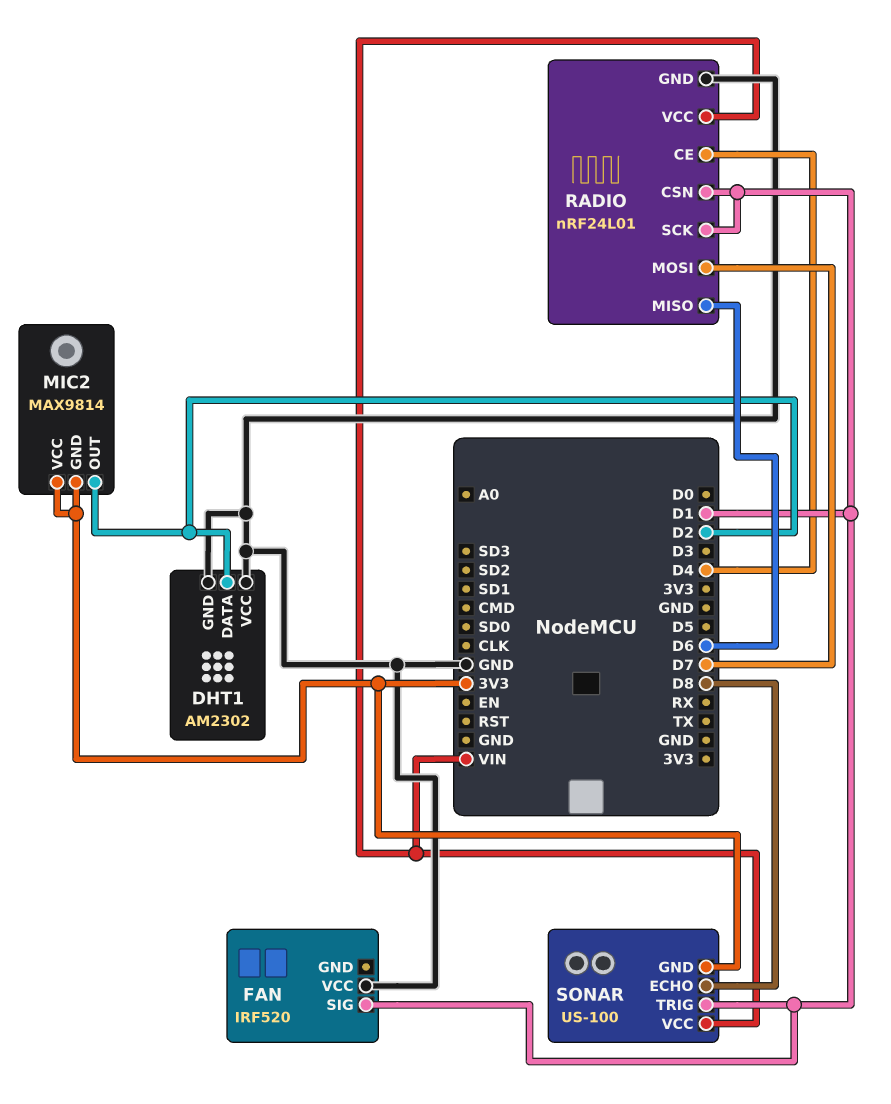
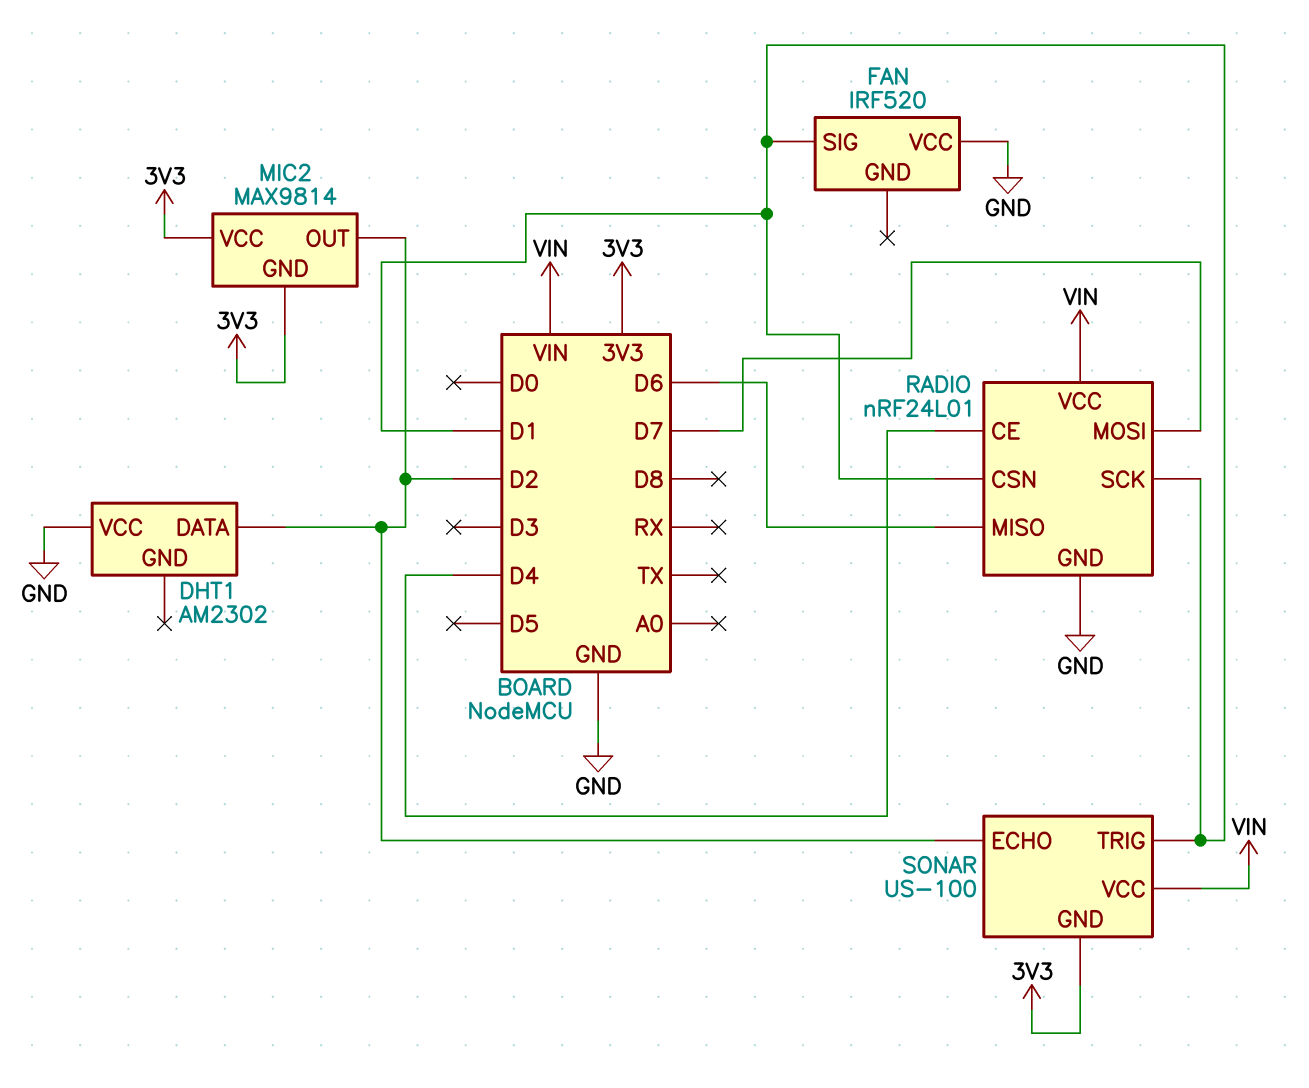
DHT1 pin GND: GND -> none
SONAR pin ECHO: D8 -> D2

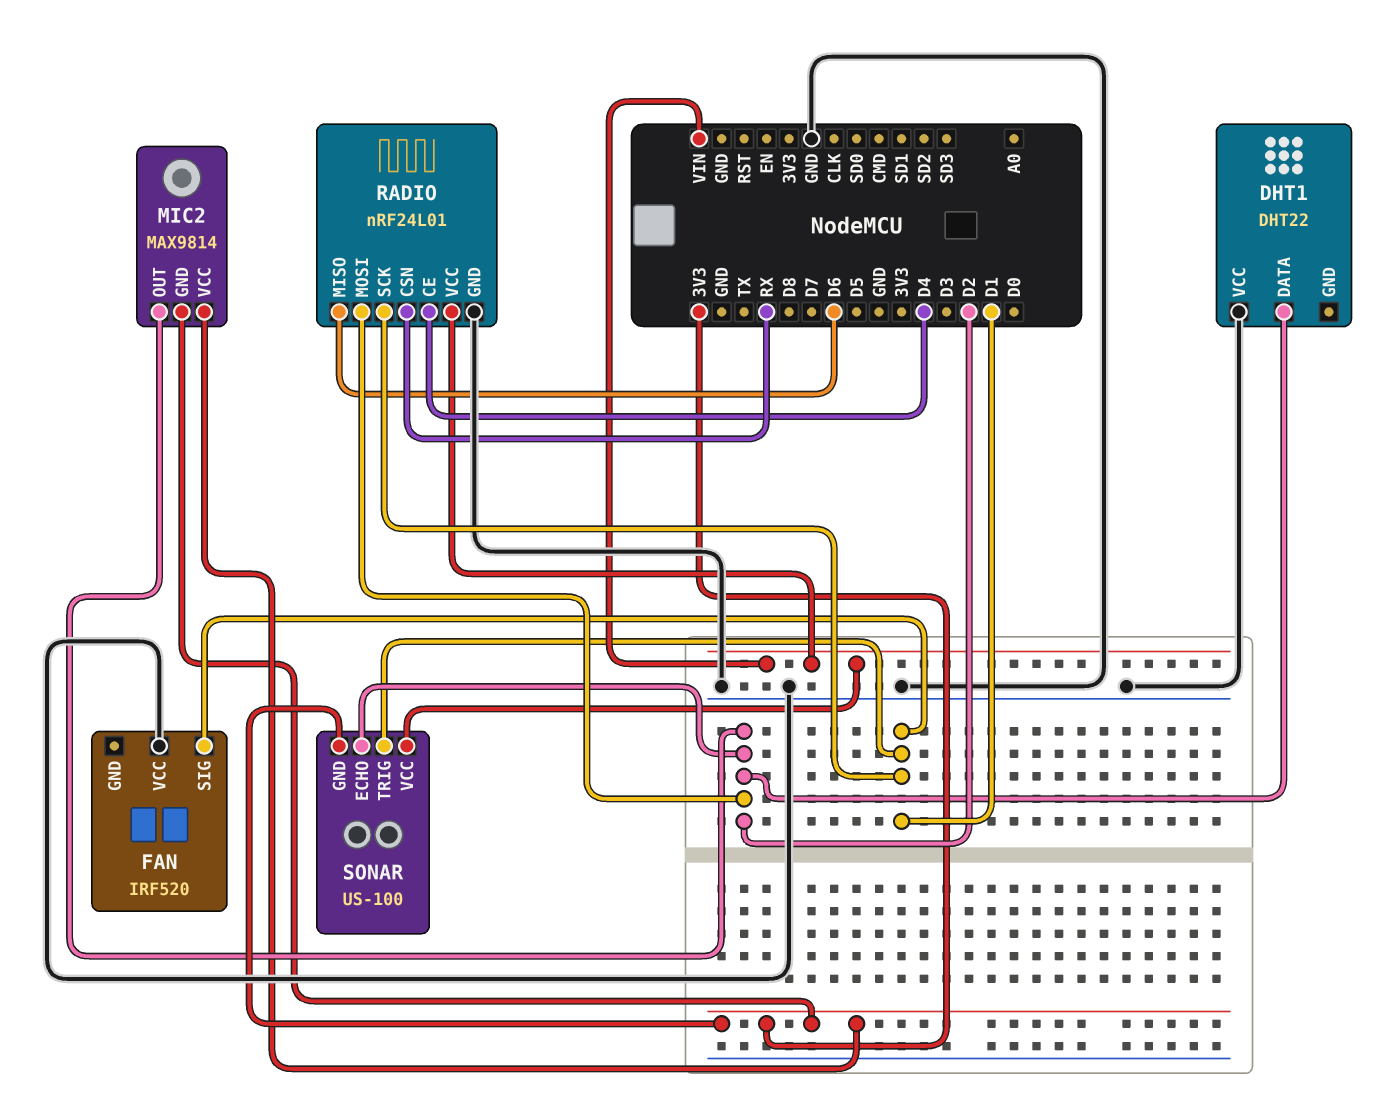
DHT1: AM2302 -> DHT22
RADIO pin CSN: D1 -> RX
RADIO pin MOSI: D7 -> D2

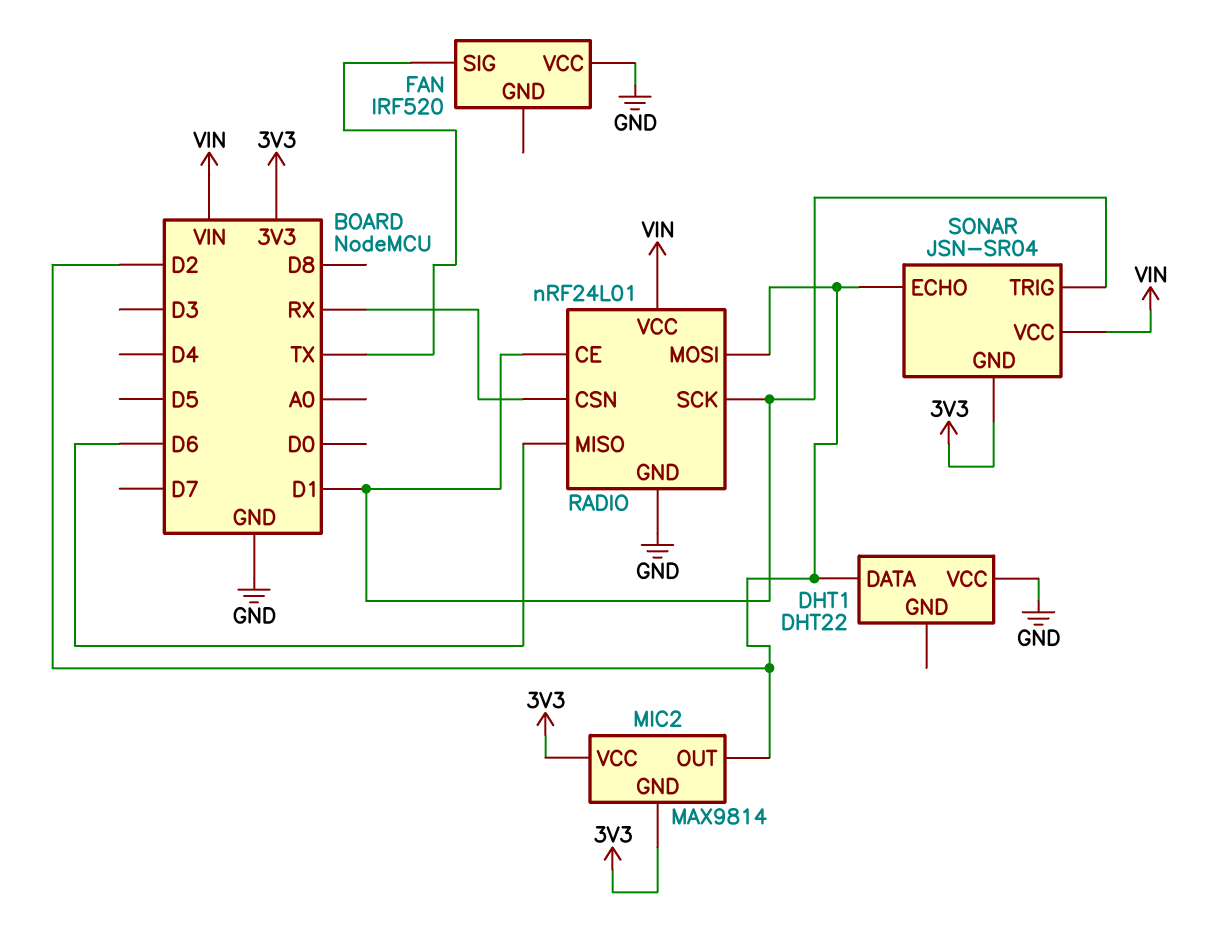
FAN pin SIG: D1 -> TX
RADIO pin CE: D4 -> D1
SONAR: US-100 -> JSN-SR04

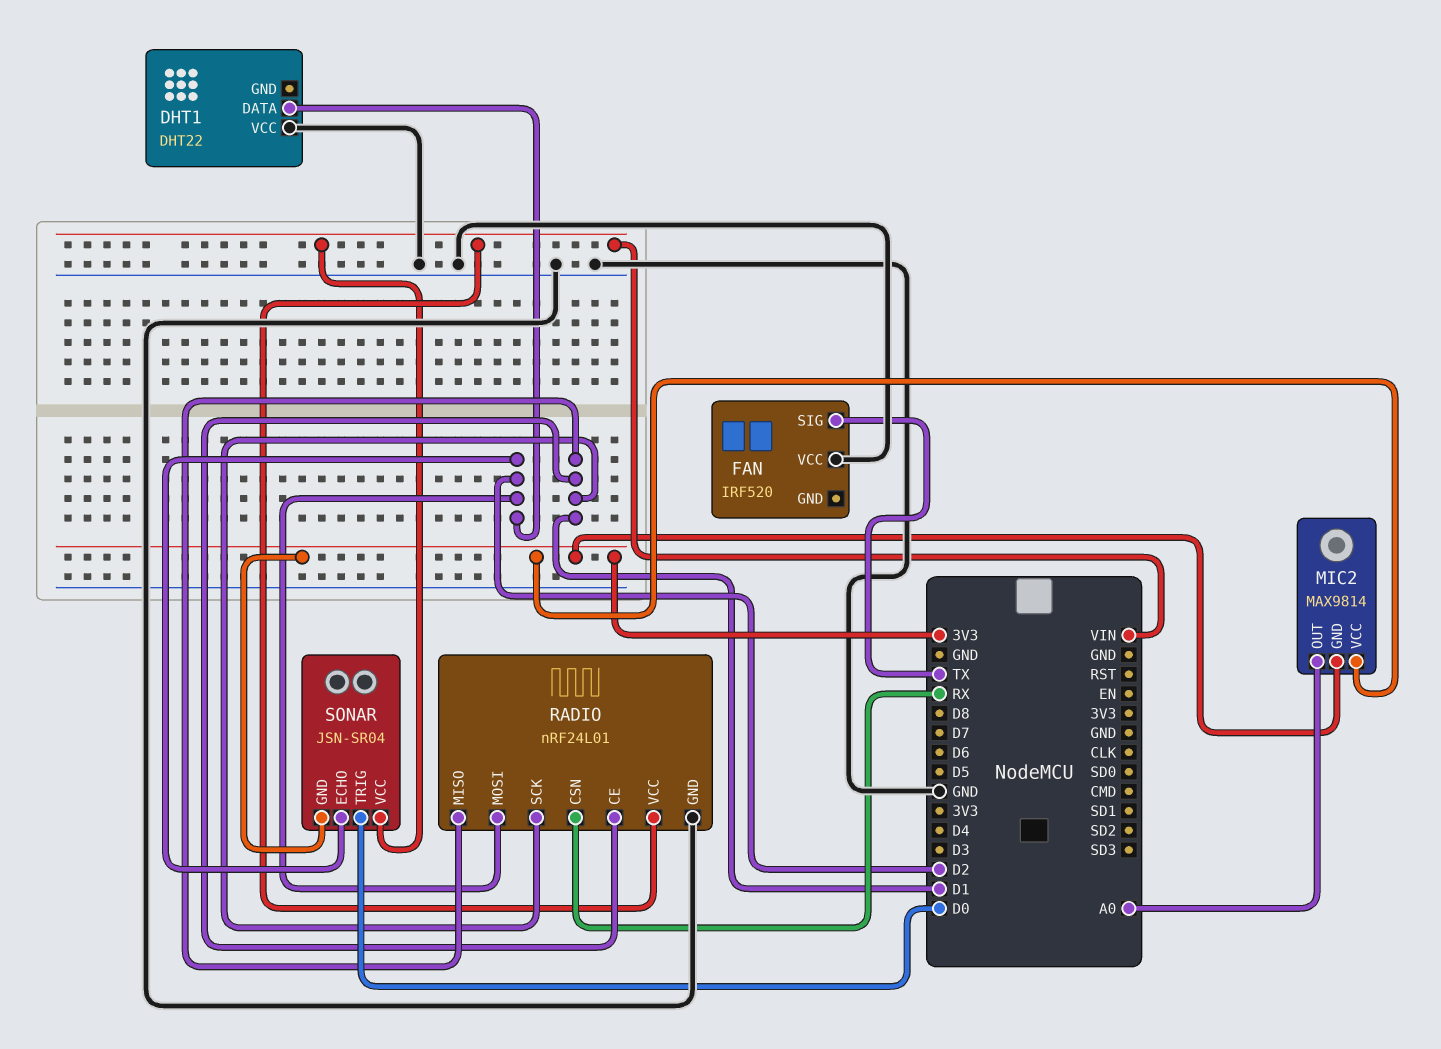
MIC2 pin OUT: D2 -> A0
RADIO pin MISO: D6 -> D1
SONAR pin TRIG: D1 -> D0

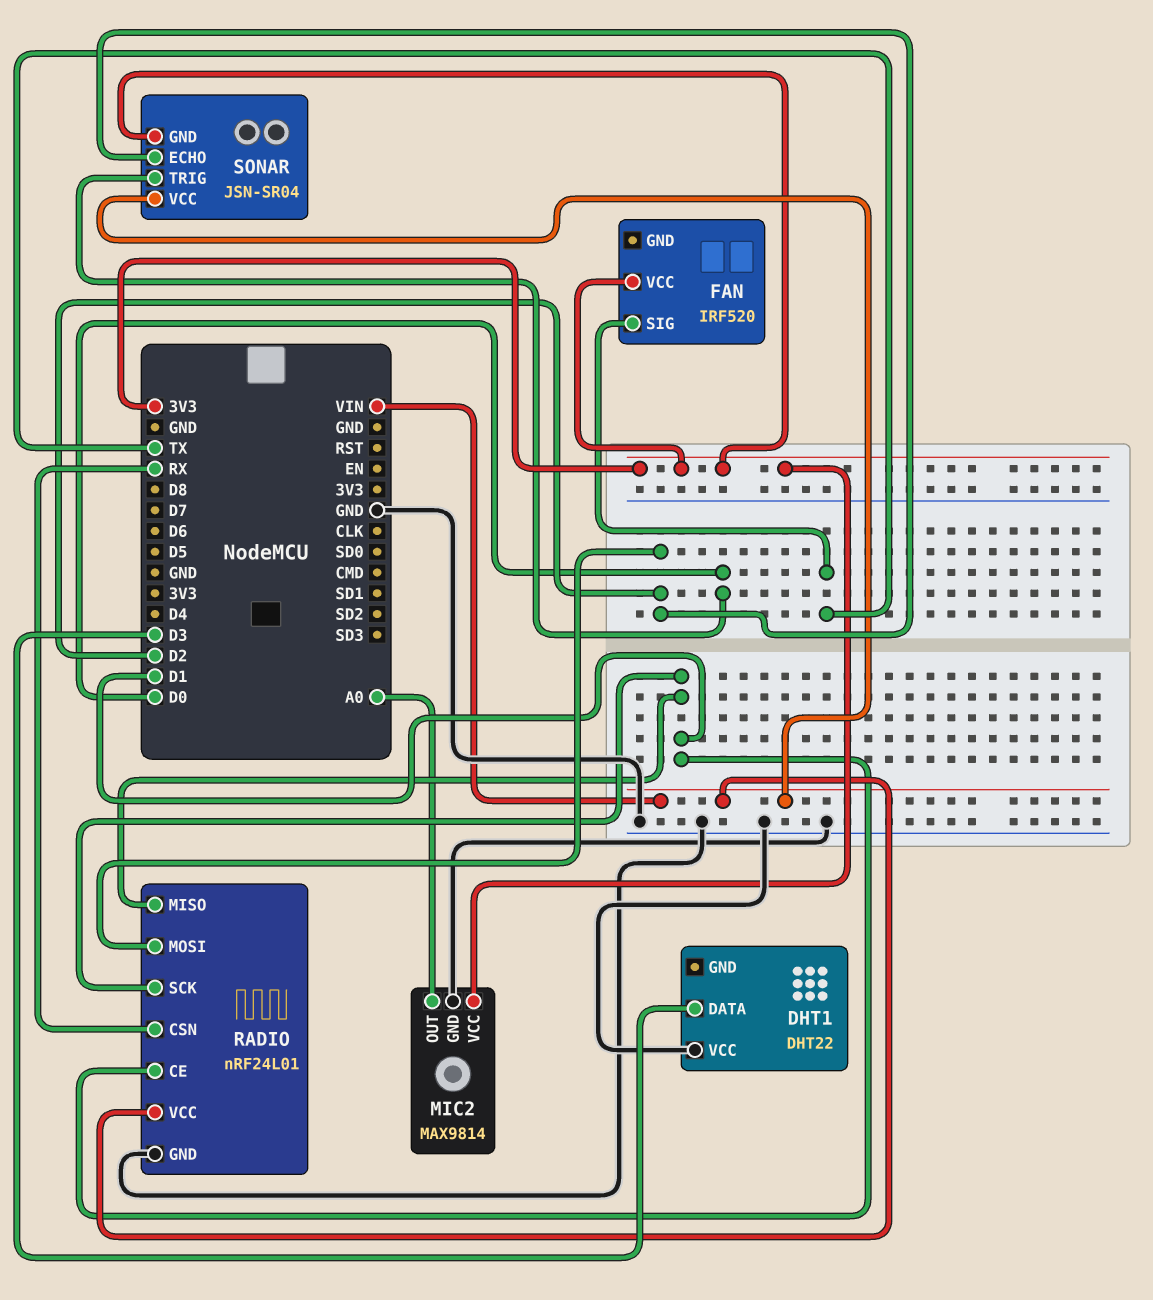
DHT1 pin DATA: D2 -> D3
FAN pin VCC: GND -> 3V3
MIC2 pin GND: 3V3 -> GND

